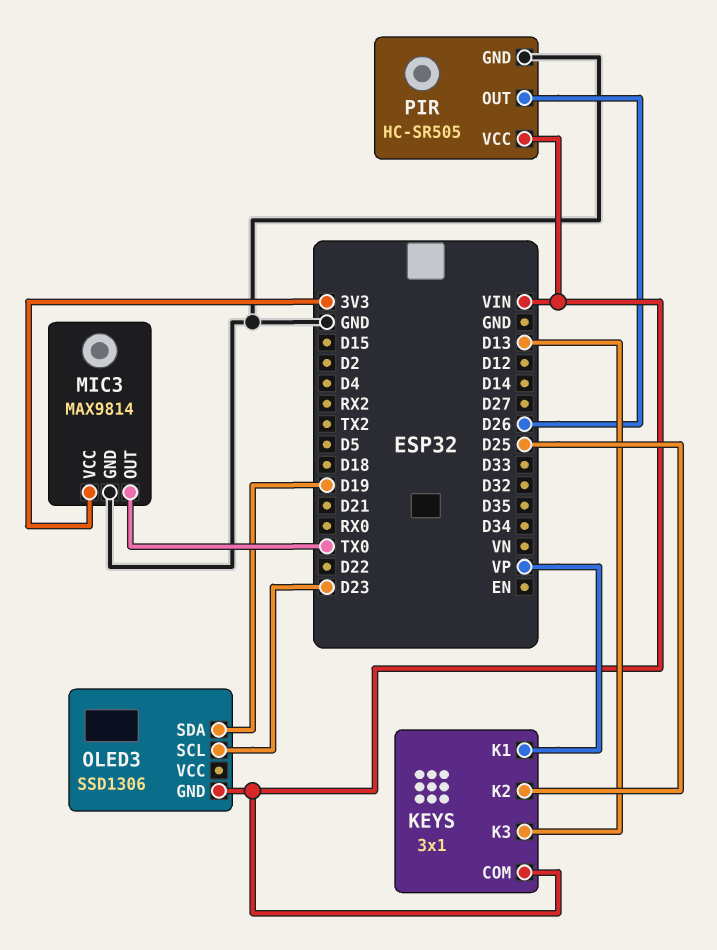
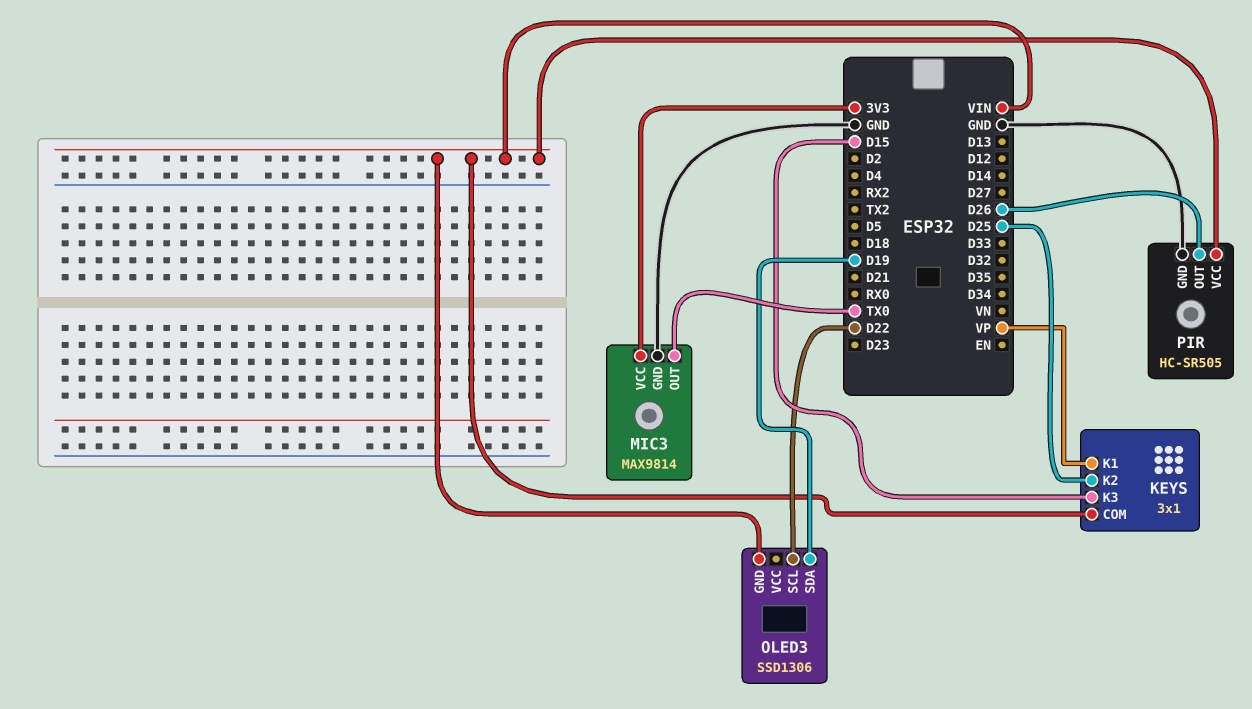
KEYS pin K3: D13 -> D15
OLED3 pin SCL: D23 -> D22

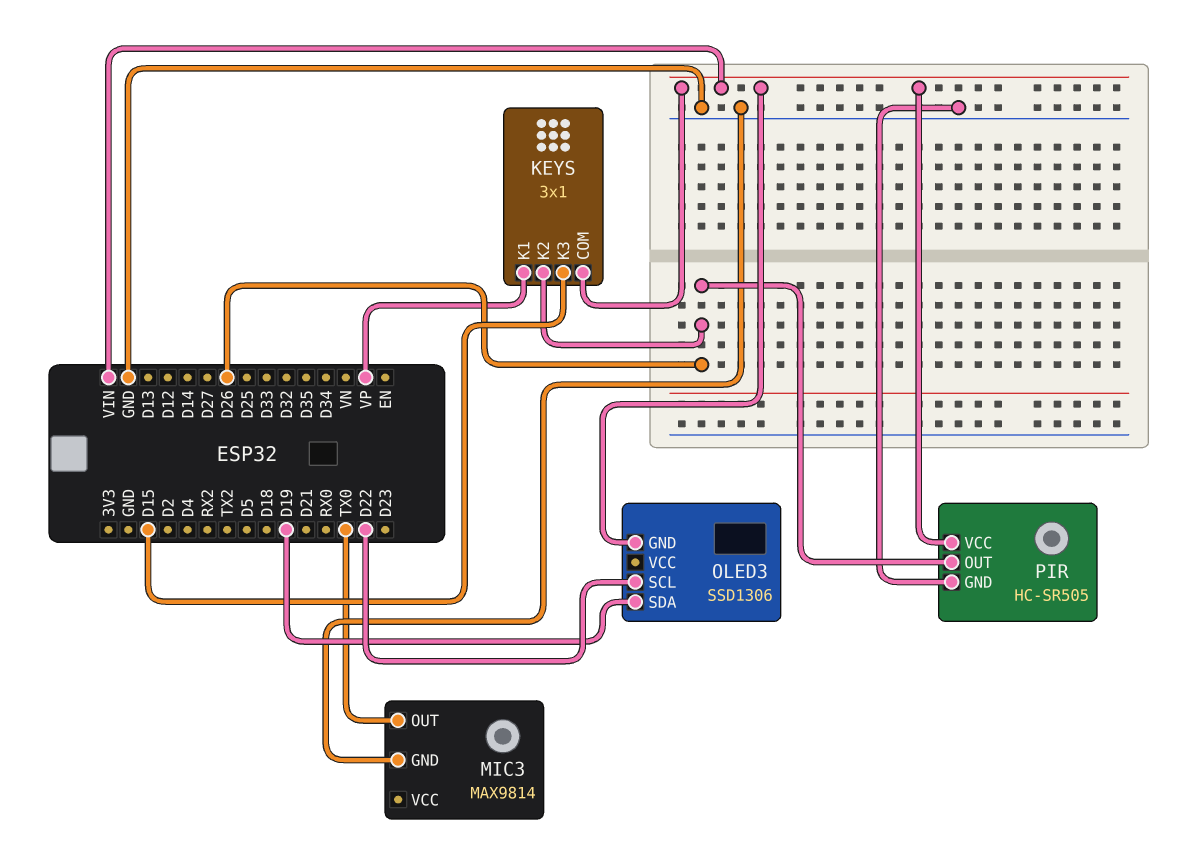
KEYS pin K2: D25 -> D26
MIC3 pin VCC: 3V3 -> none

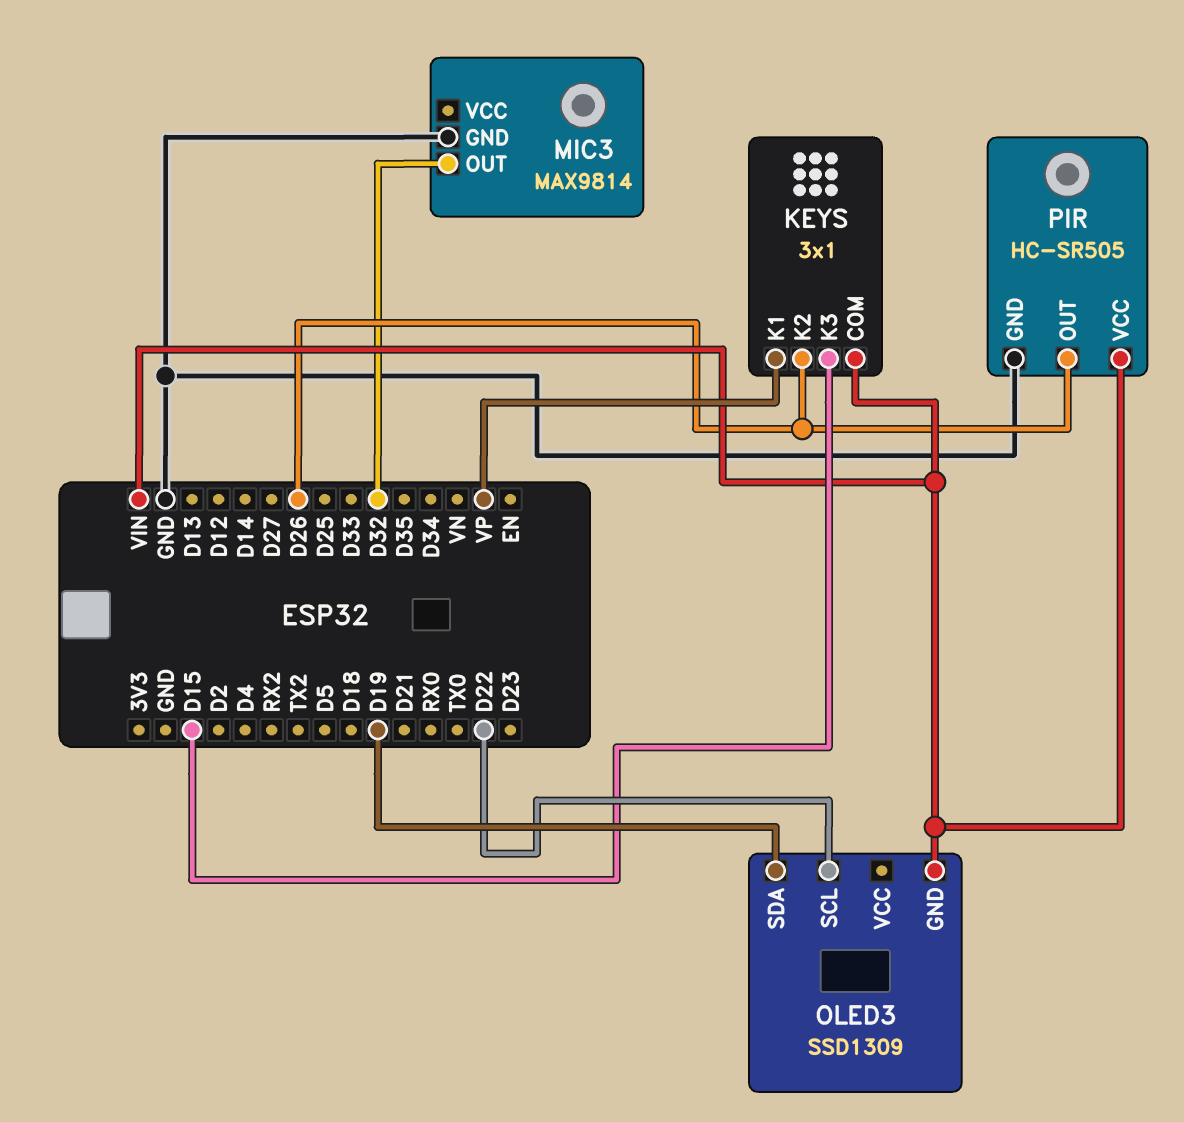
MIC3 pin OUT: TX0 -> D32
OLED3: SSD1306 -> SSD1309

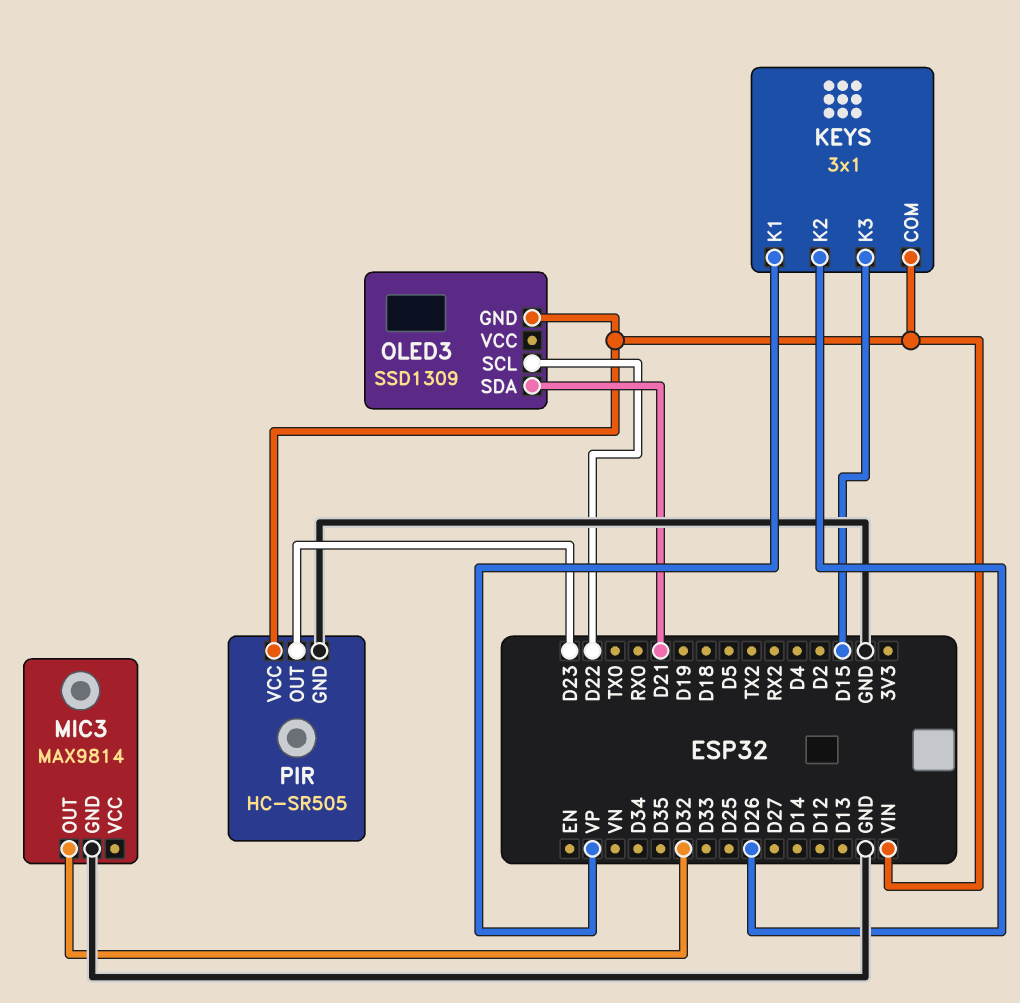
OLED3 pin SDA: D19 -> D21
PIR pin OUT: D26 -> D23

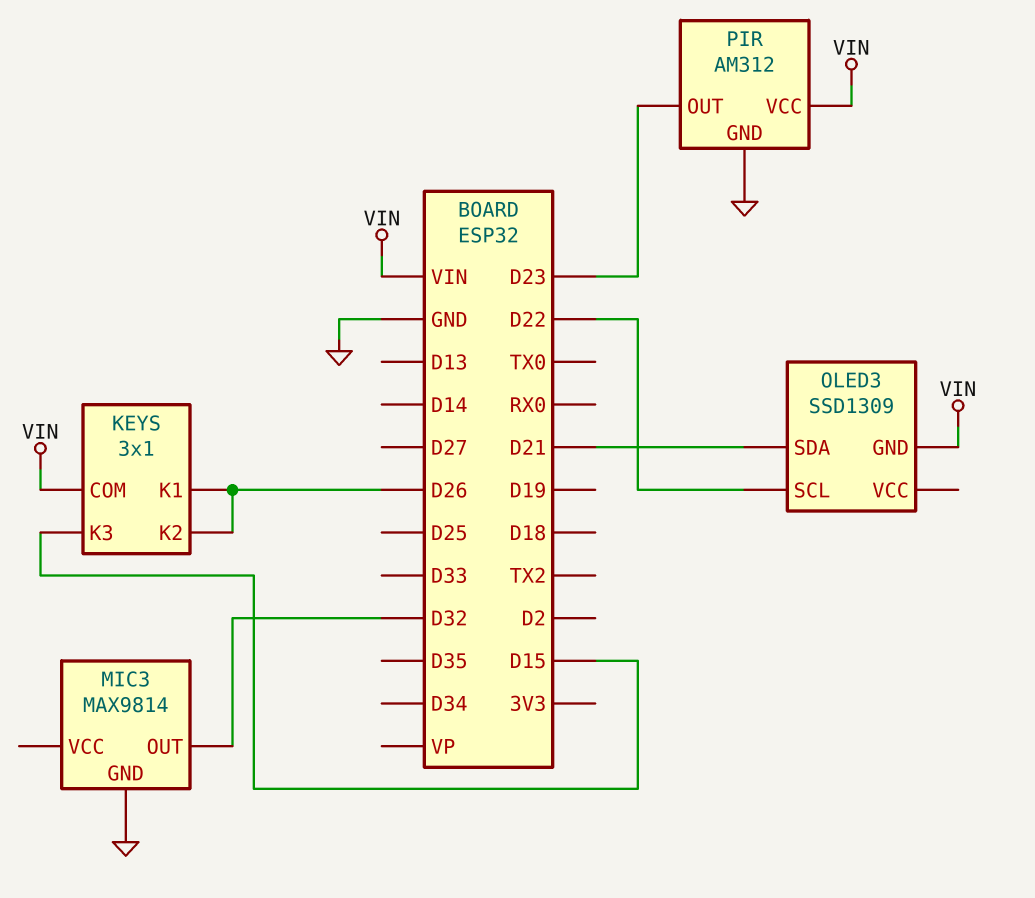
KEYS pin K1: VP -> D26
PIR: HC-SR505 -> AM312

